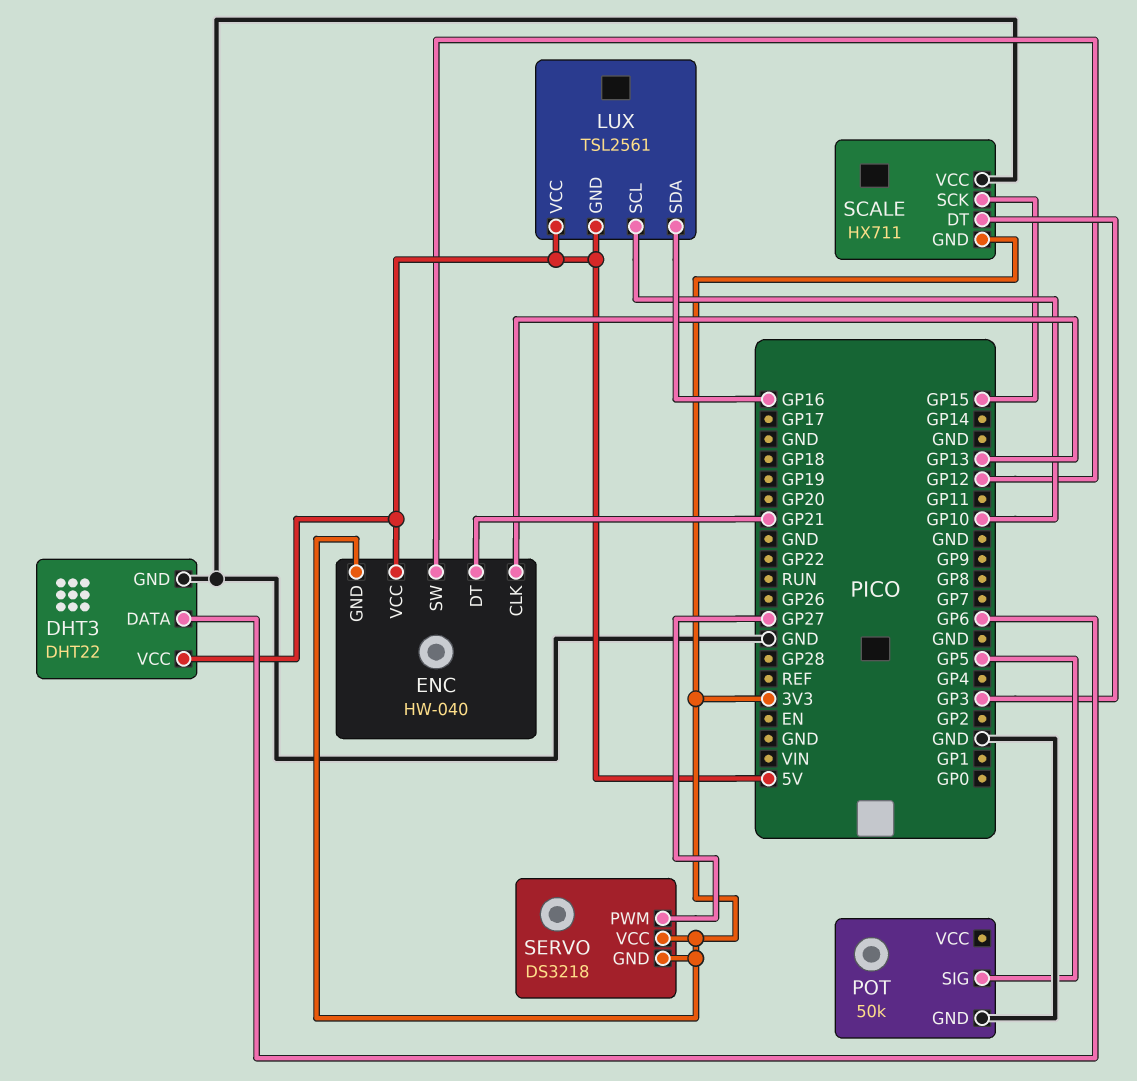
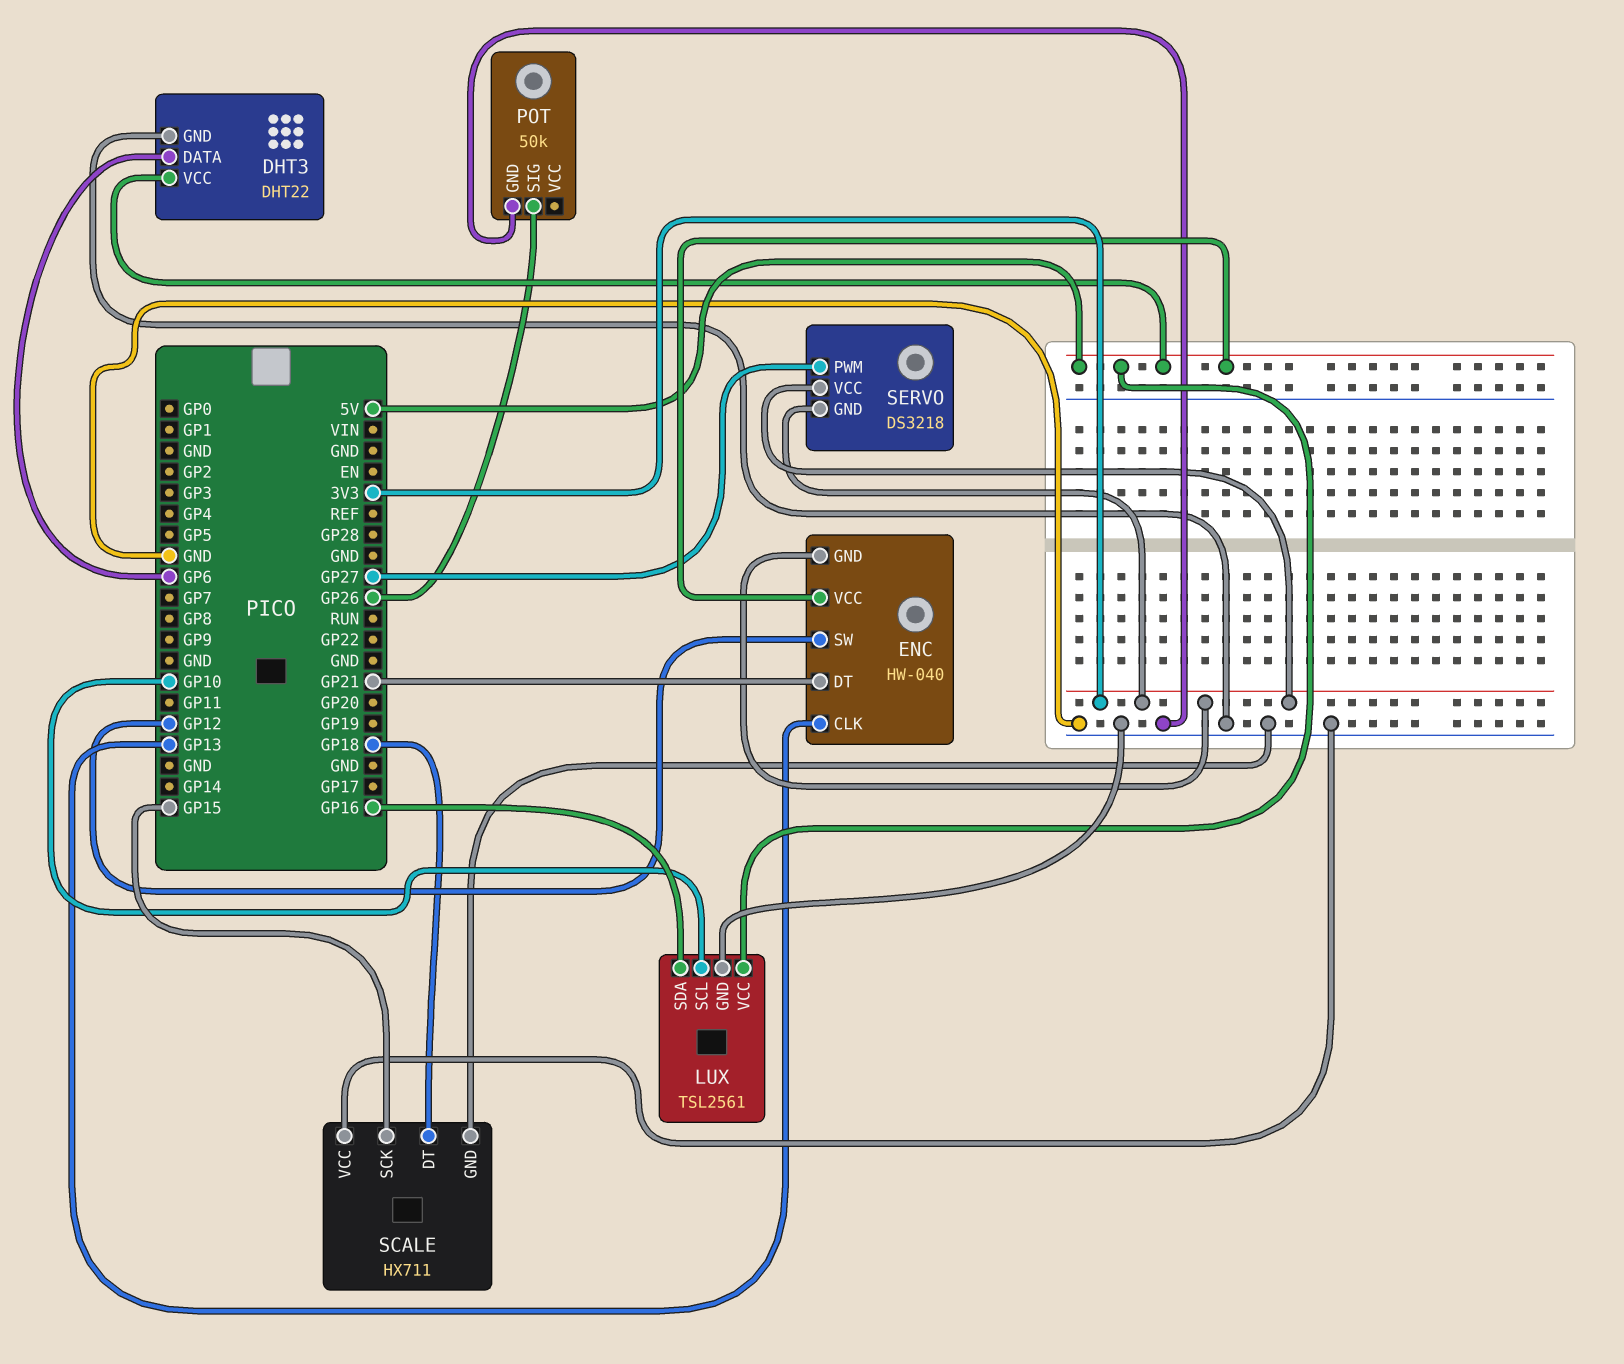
LUX pin GND: 5V -> GND
POT pin SIG: GP5 -> GP26
SCALE pin DT: GP3 -> GP18
SCALE pin GND: 3V3 -> GND

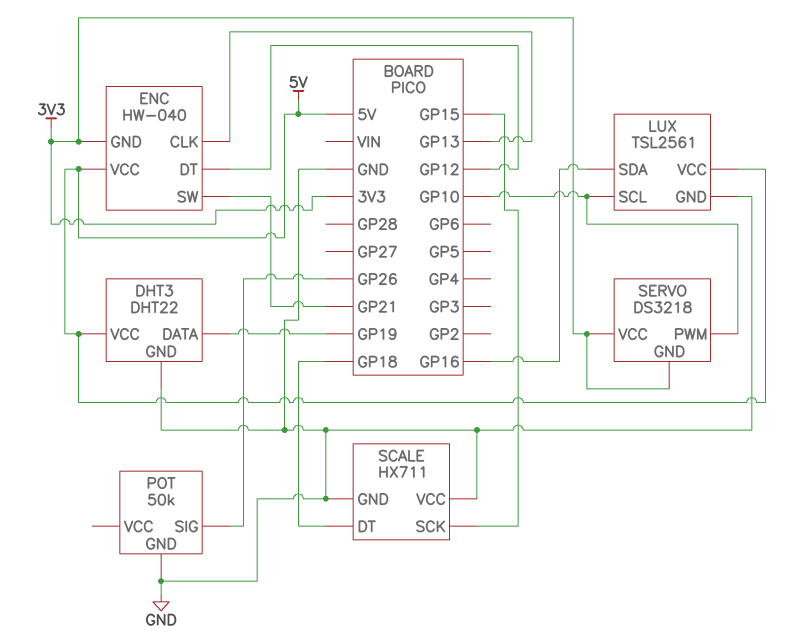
DHT3 pin DATA: GP6 -> GP19
ENC pin DT: GP21 -> GP12
ENC pin SW: GP12 -> GP21
SERVO pin PWM: GP27 -> GP10

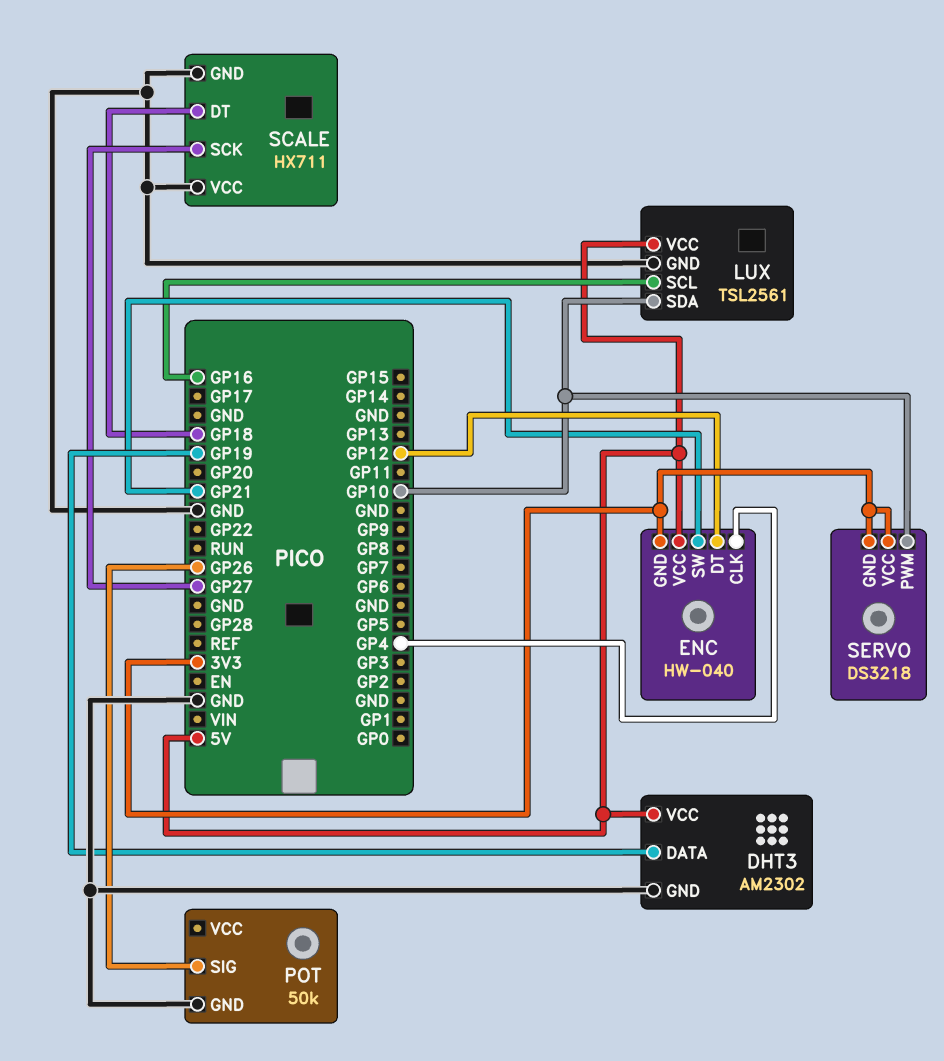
DHT3: DHT22 -> AM2302
ENC pin CLK: GP13 -> GP4
LUX pin SCL: GP10 -> GP16
LUX pin SDA: GP16 -> GP10
SCALE pin SCK: GP15 -> GP27

